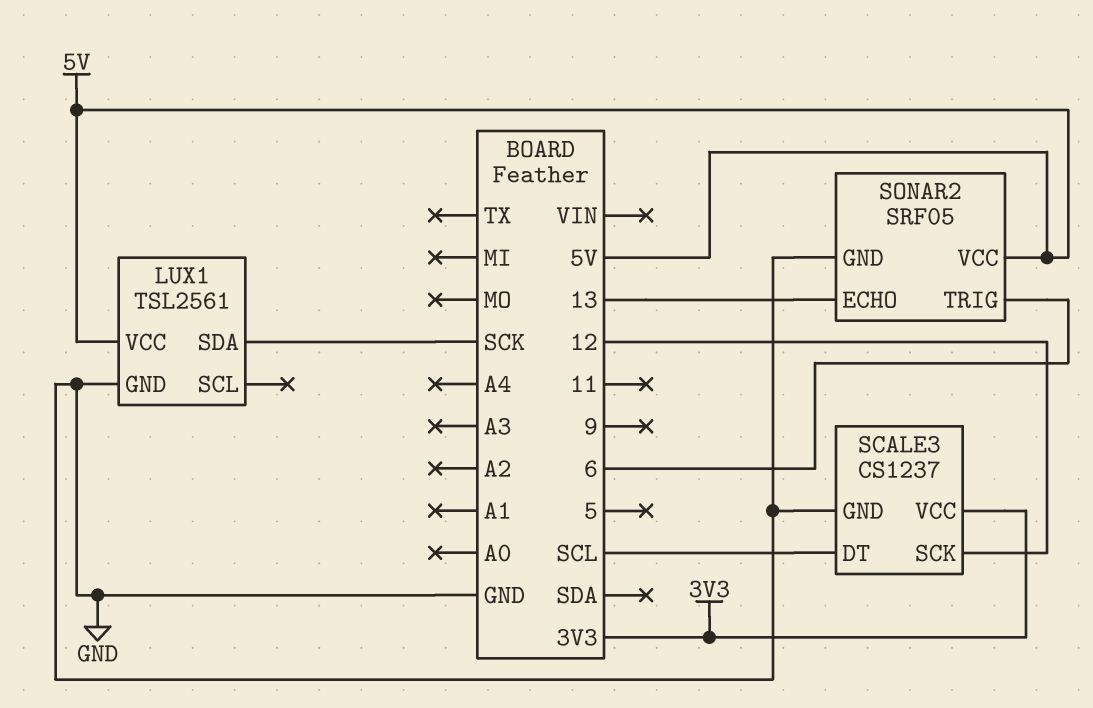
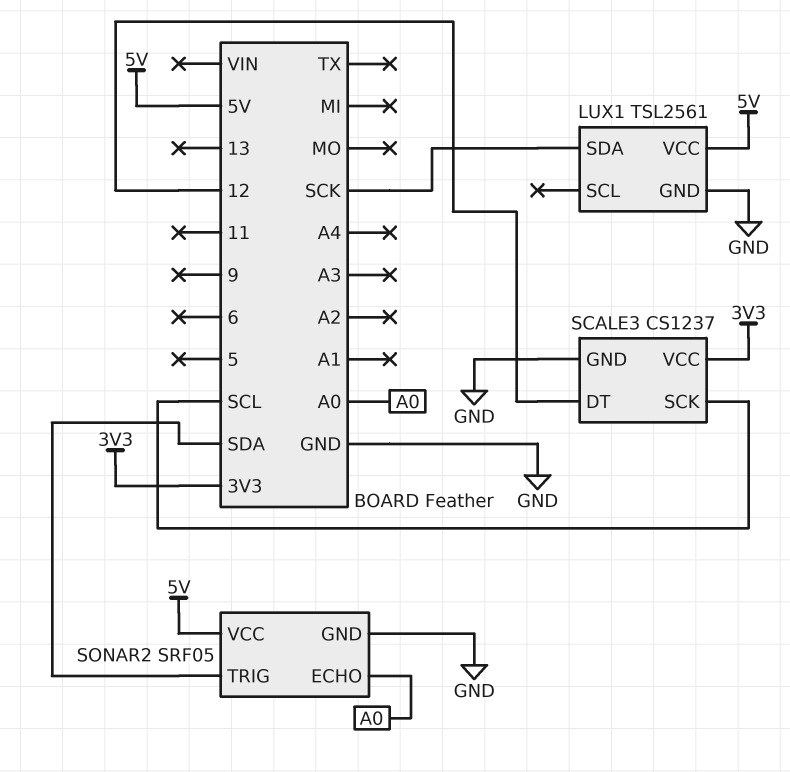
SCALE3 pin DT: SCL -> 12
SCALE3 pin SCK: 12 -> SCL
SONAR2 pin ECHO: 13 -> A0
SONAR2 pin TRIG: 6 -> SDA

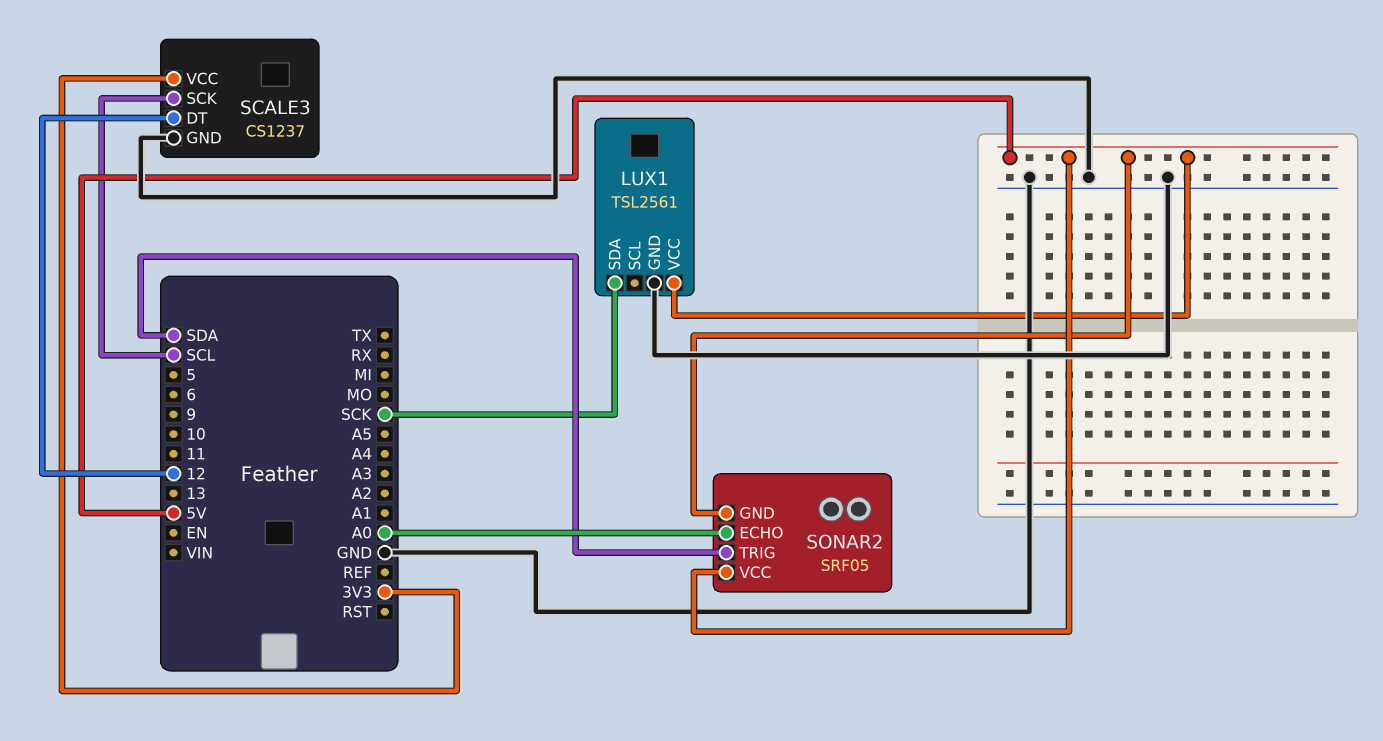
SONAR2 pin GND: GND -> 5V

